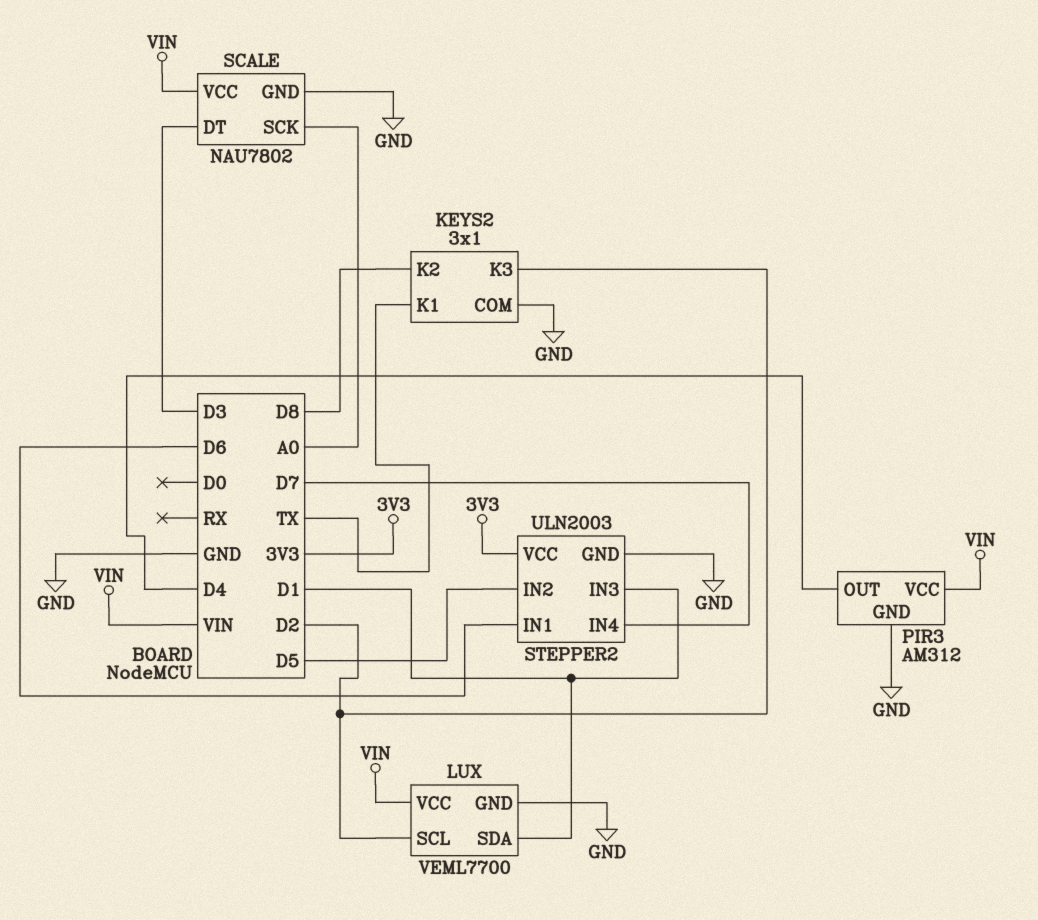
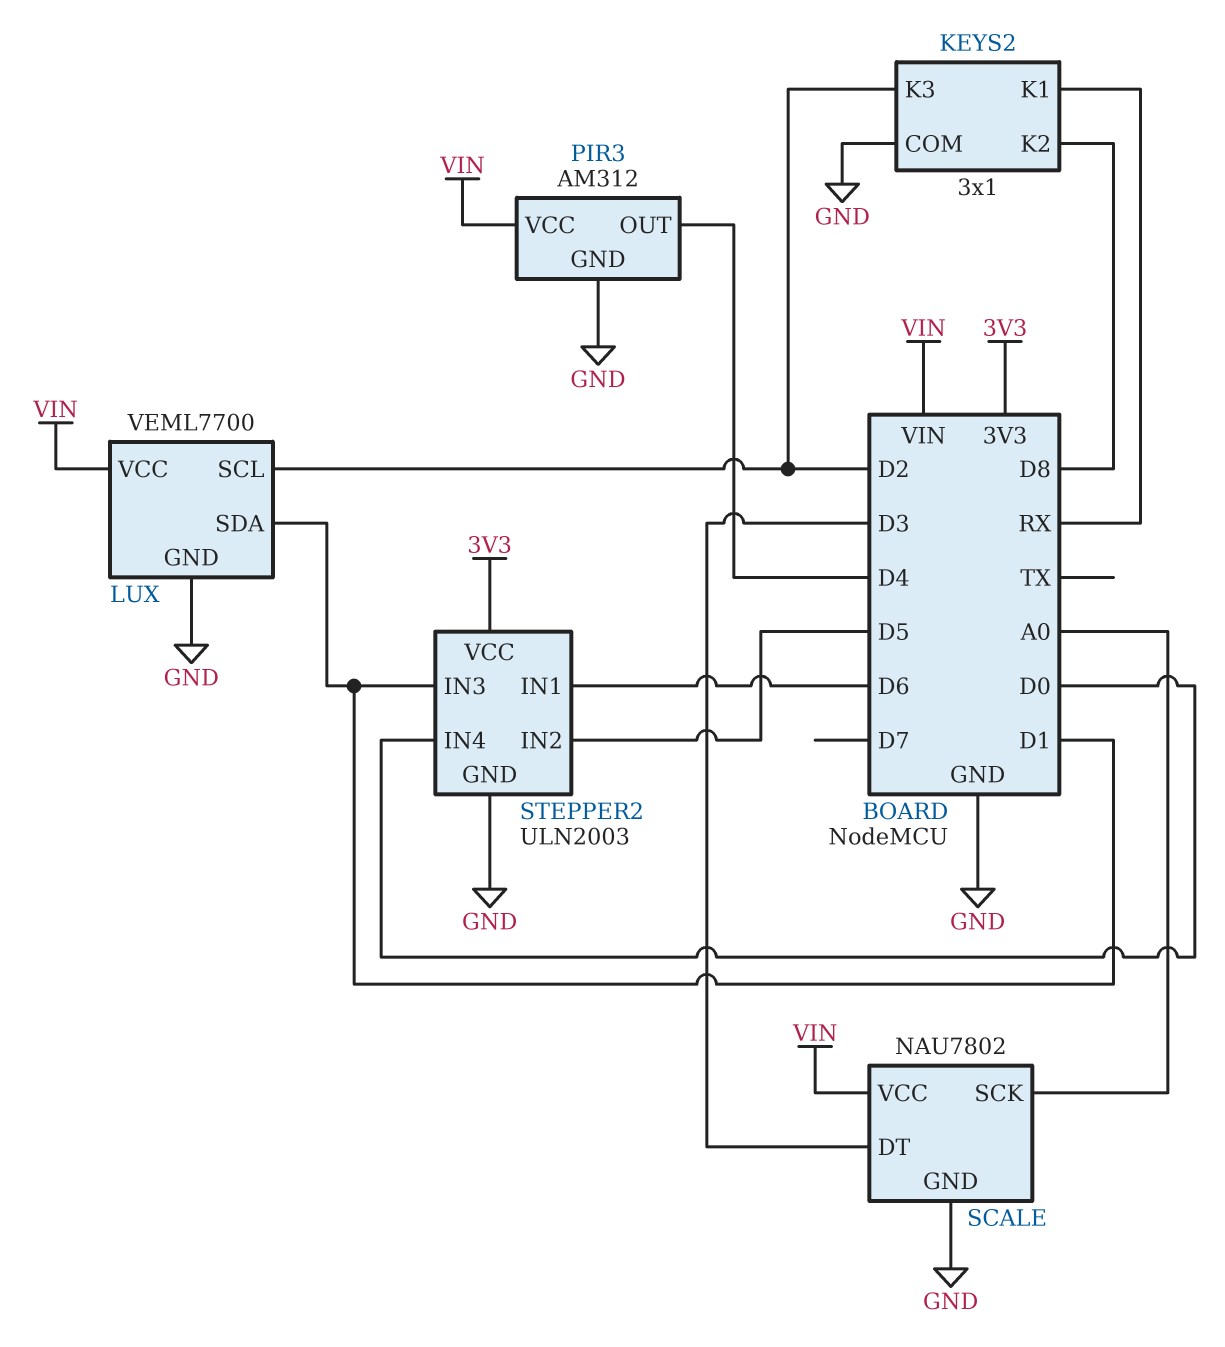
KEYS2 pin K1: TX -> RX
STEPPER2 pin IN4: D7 -> D0

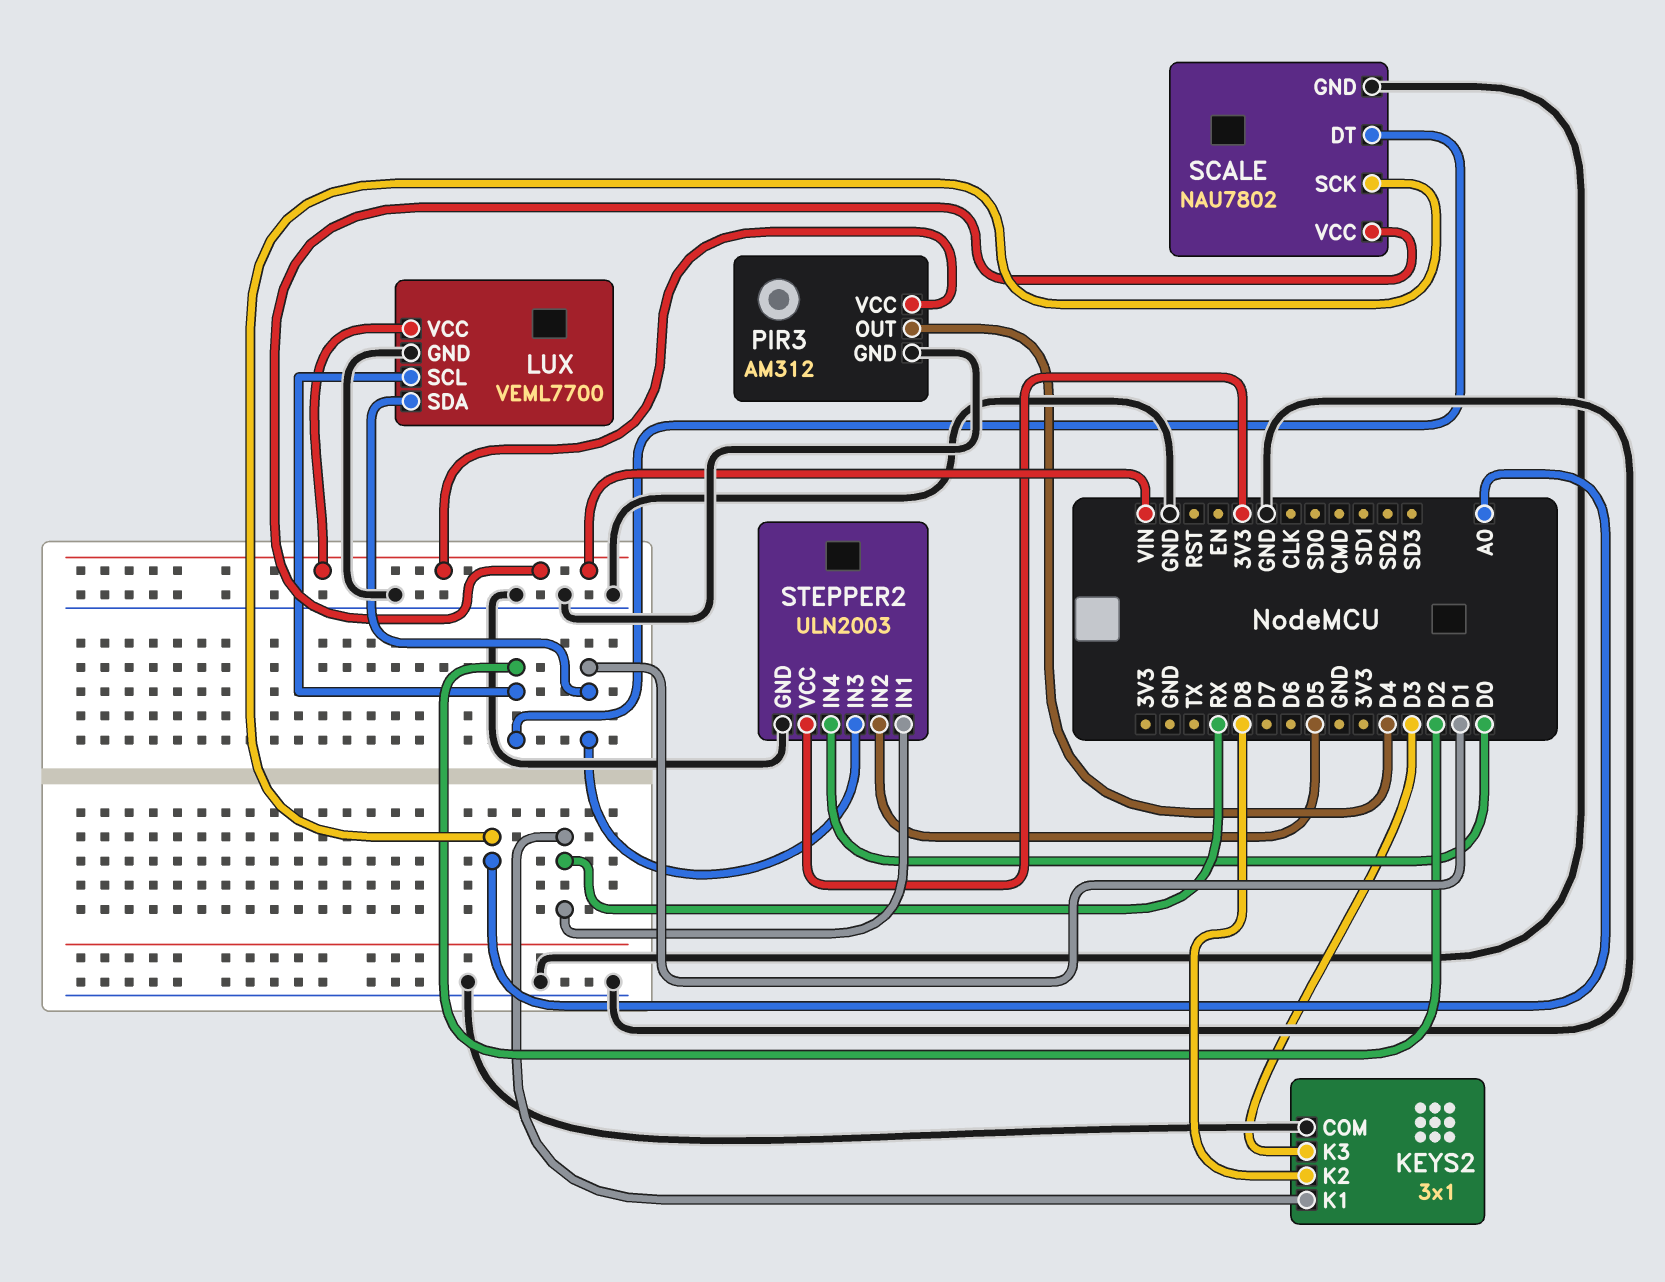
KEYS2 pin K3: D2 -> D3
SCALE pin DT: D3 -> D2
STEPPER2 pin IN1: D6 -> RX

